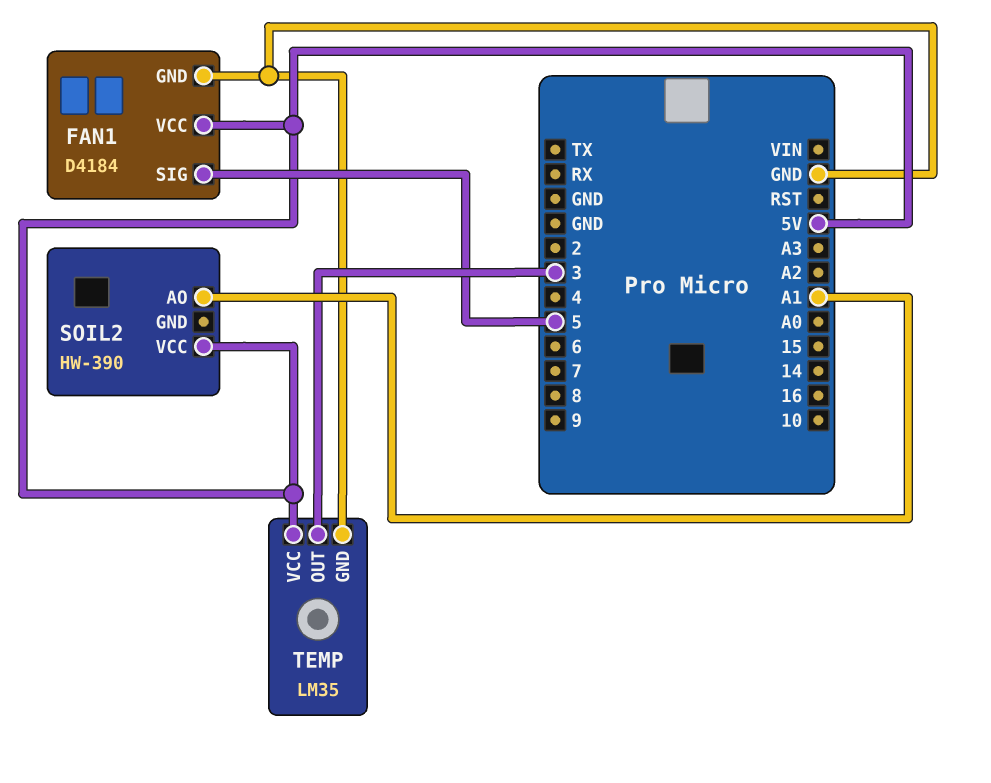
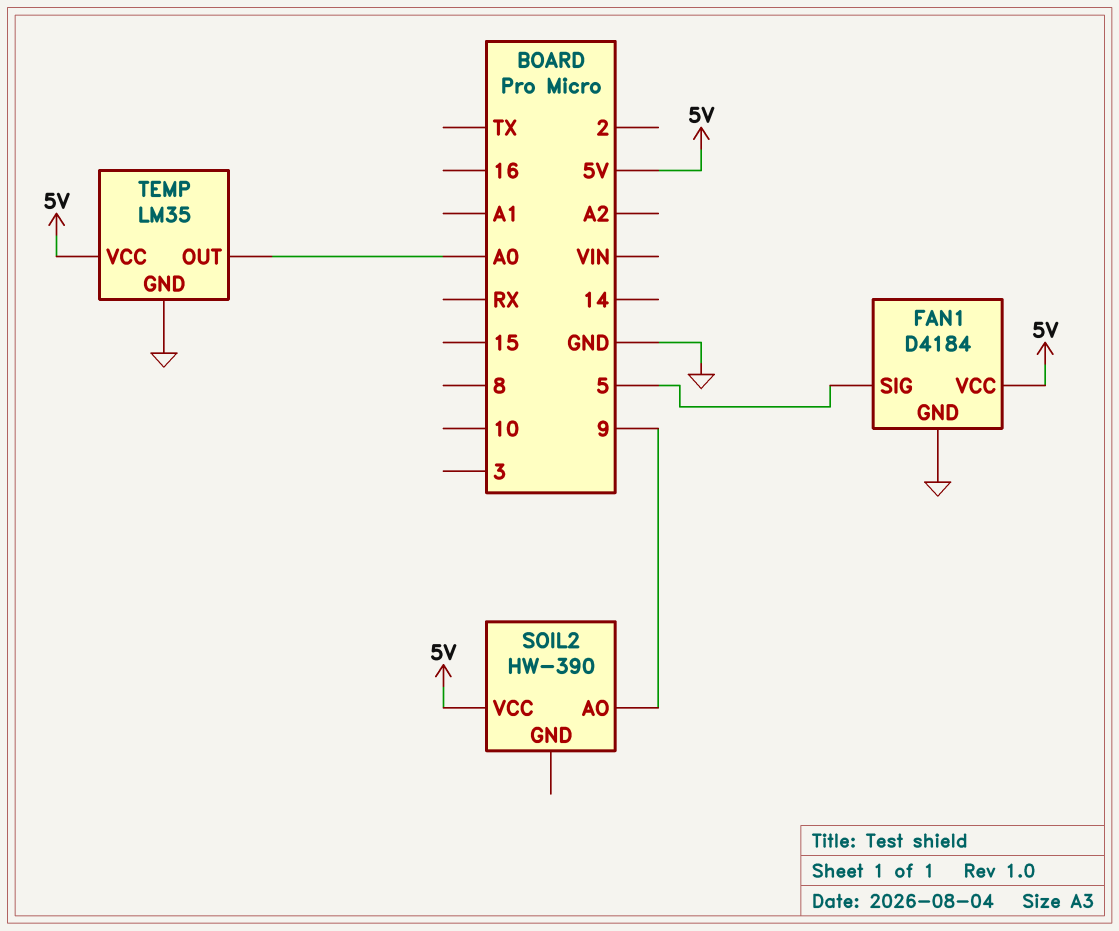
SOIL2 pin AO: A1 -> 9
TEMP pin OUT: 3 -> A0

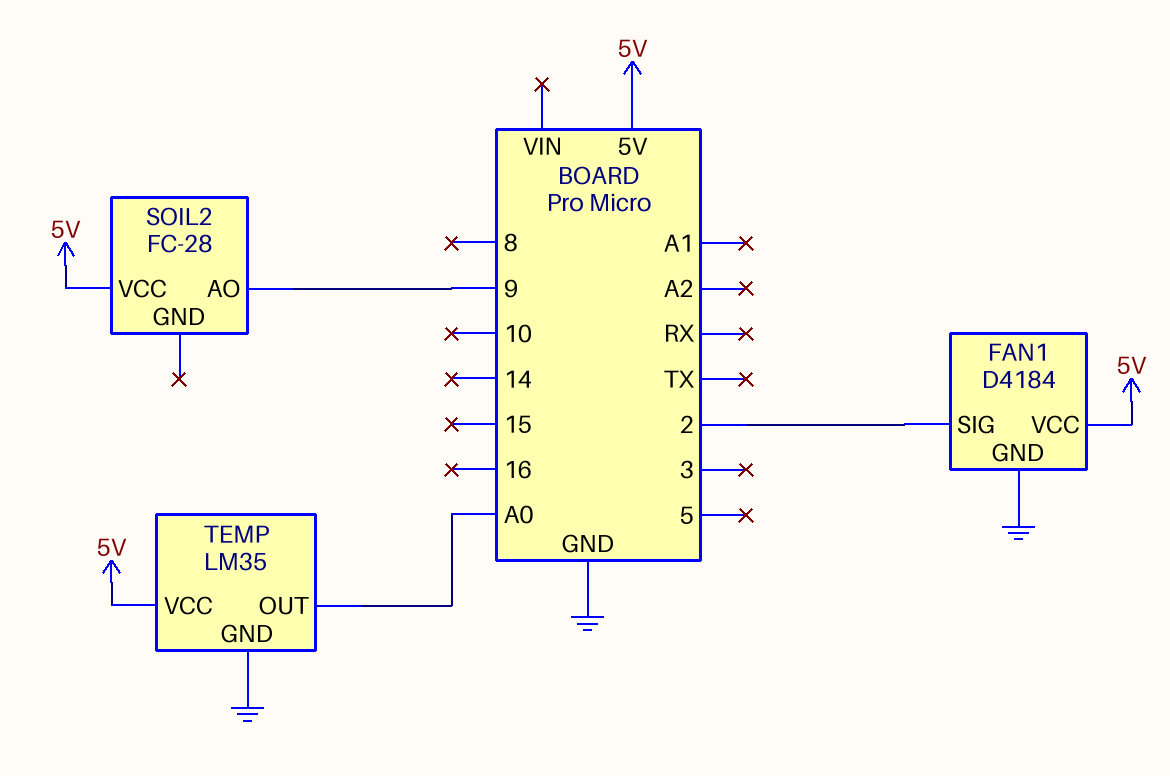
FAN1 pin SIG: 5 -> 2
SOIL2: HW-390 -> FC-28

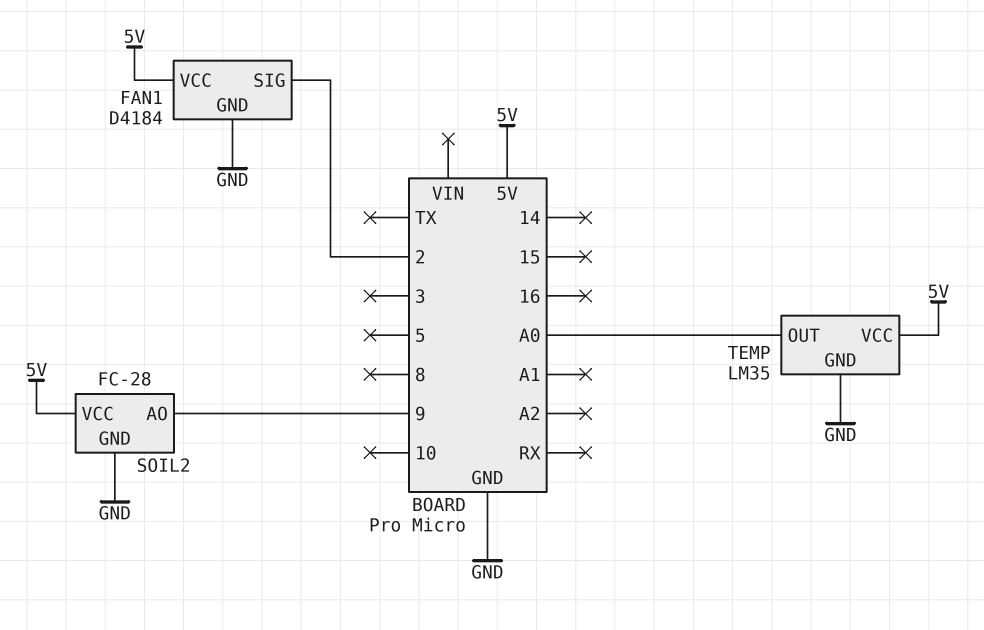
SOIL2 pin GND: none -> GND

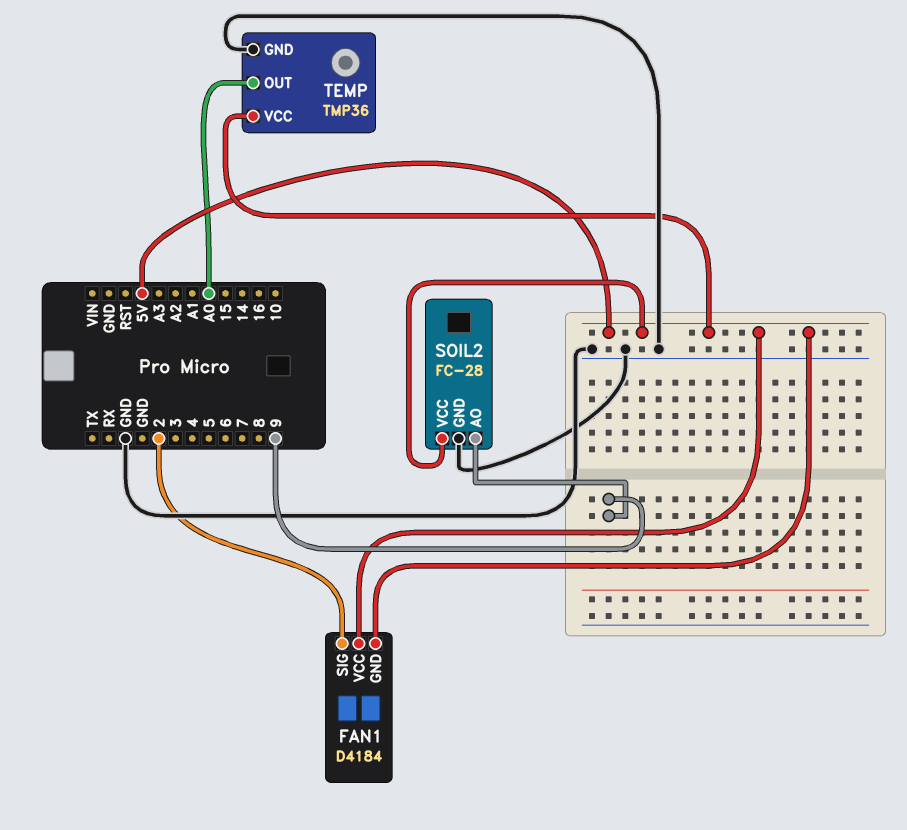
FAN1 pin GND: GND -> 5V
TEMP: LM35 -> TMP36

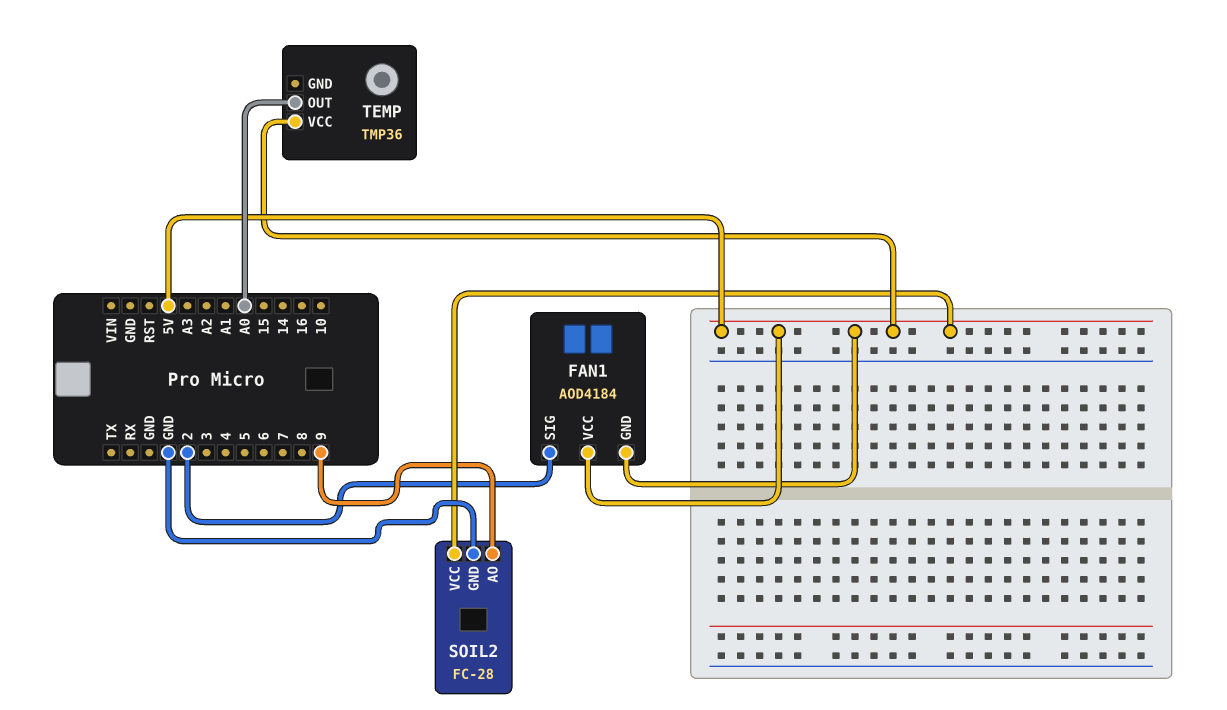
FAN1: D4184 -> AOD4184
TEMP pin GND: GND -> none

